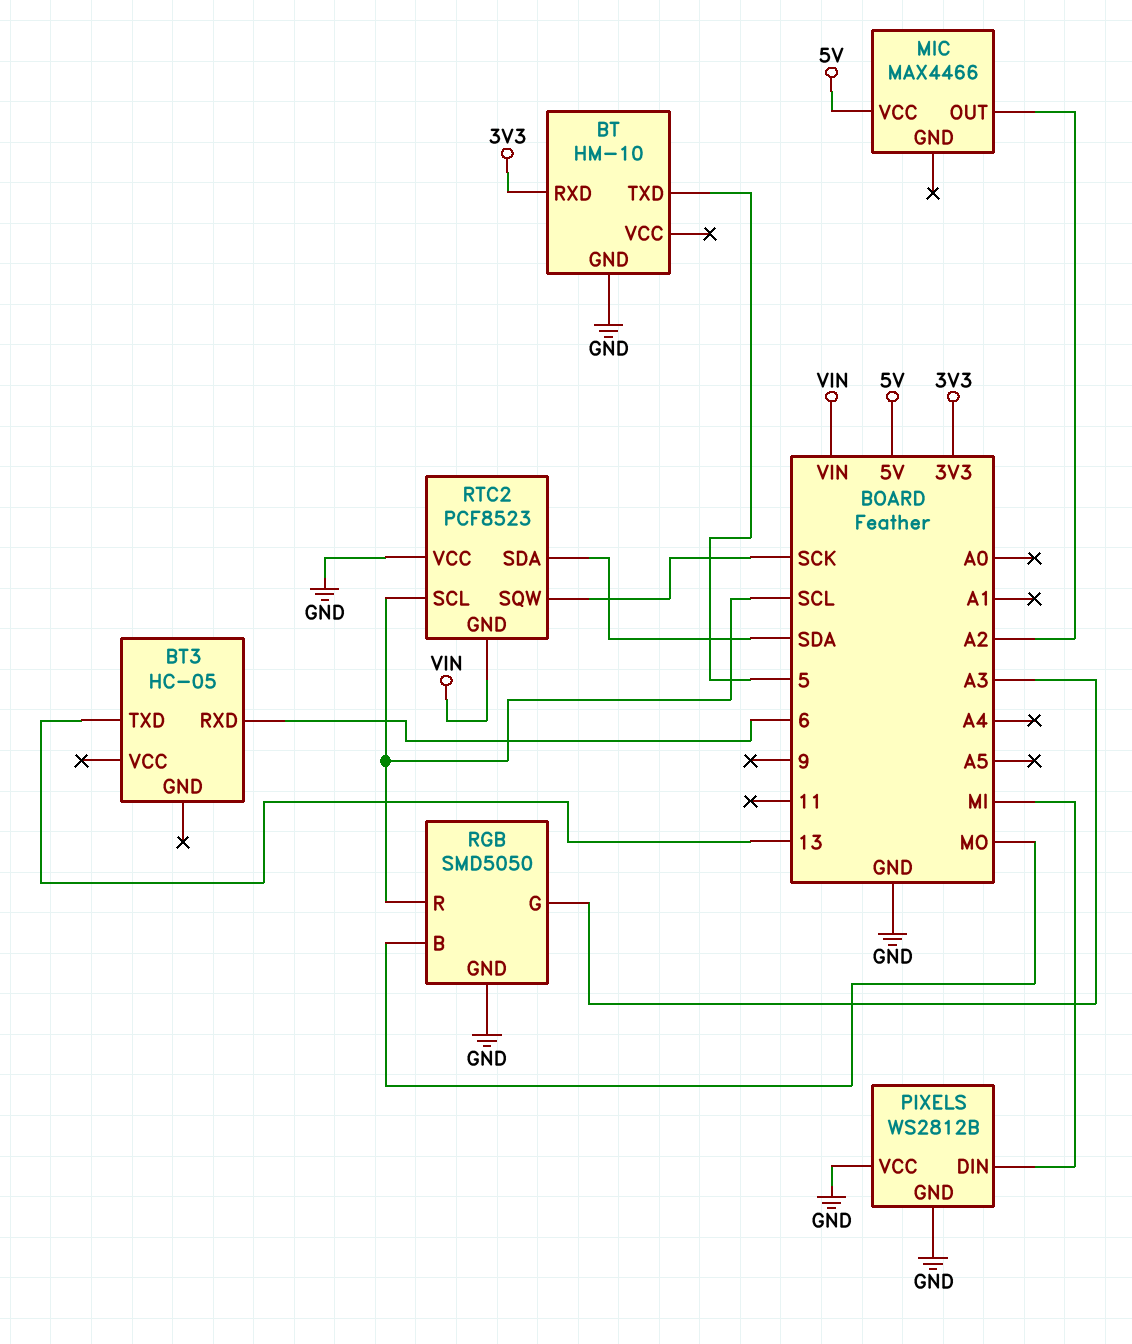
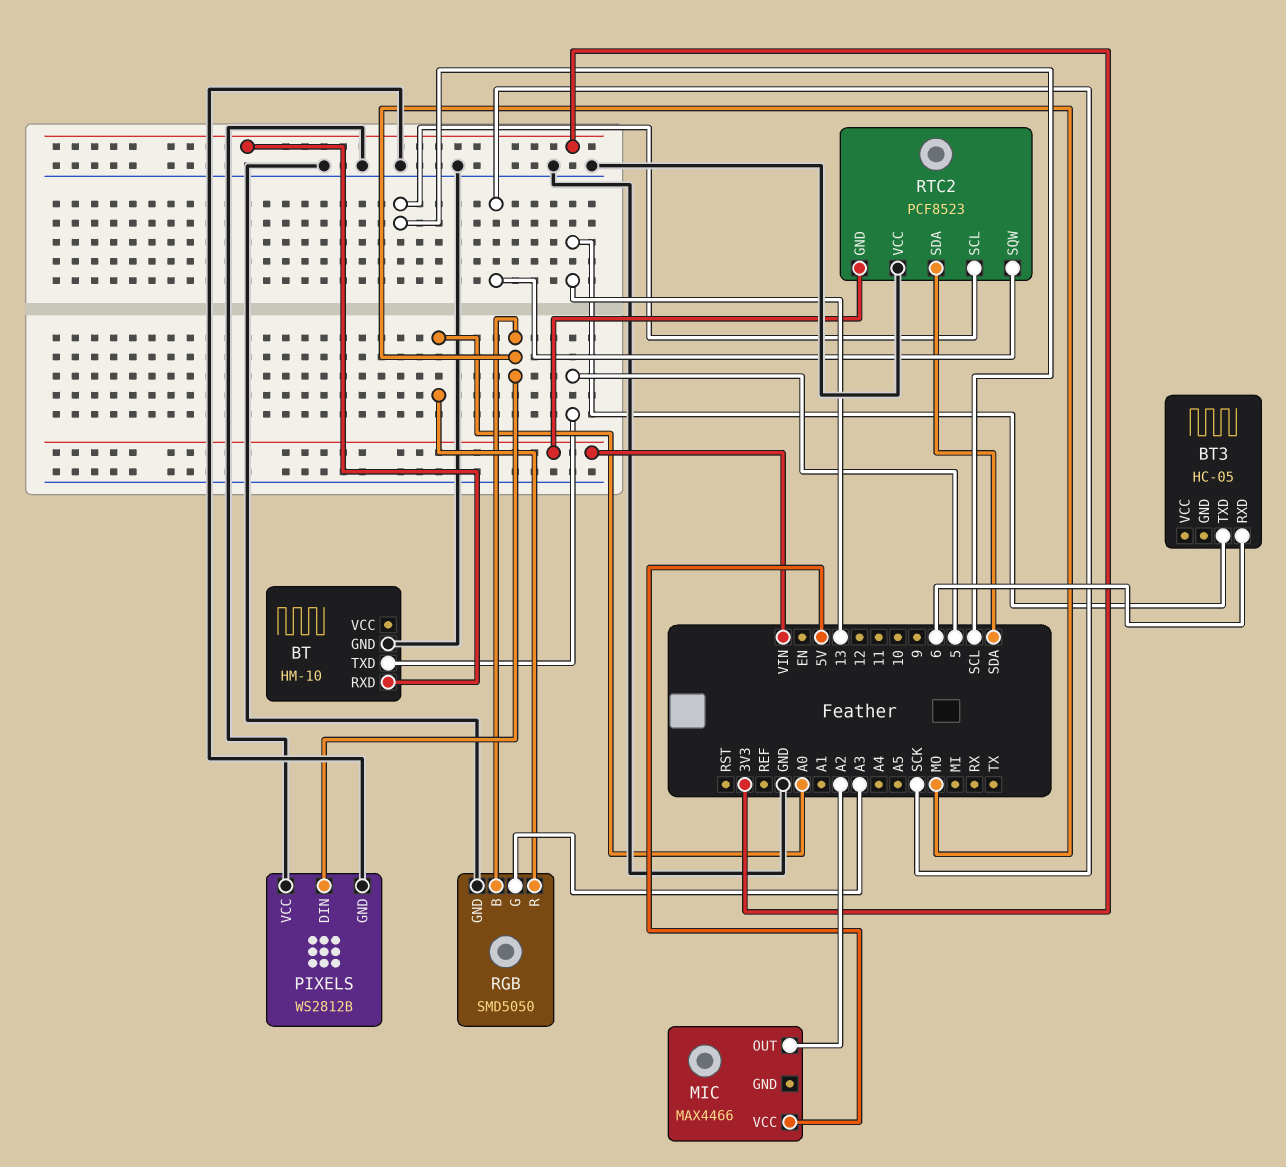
PIXELS pin DIN: MI -> MO
RGB pin R: SCL -> A0

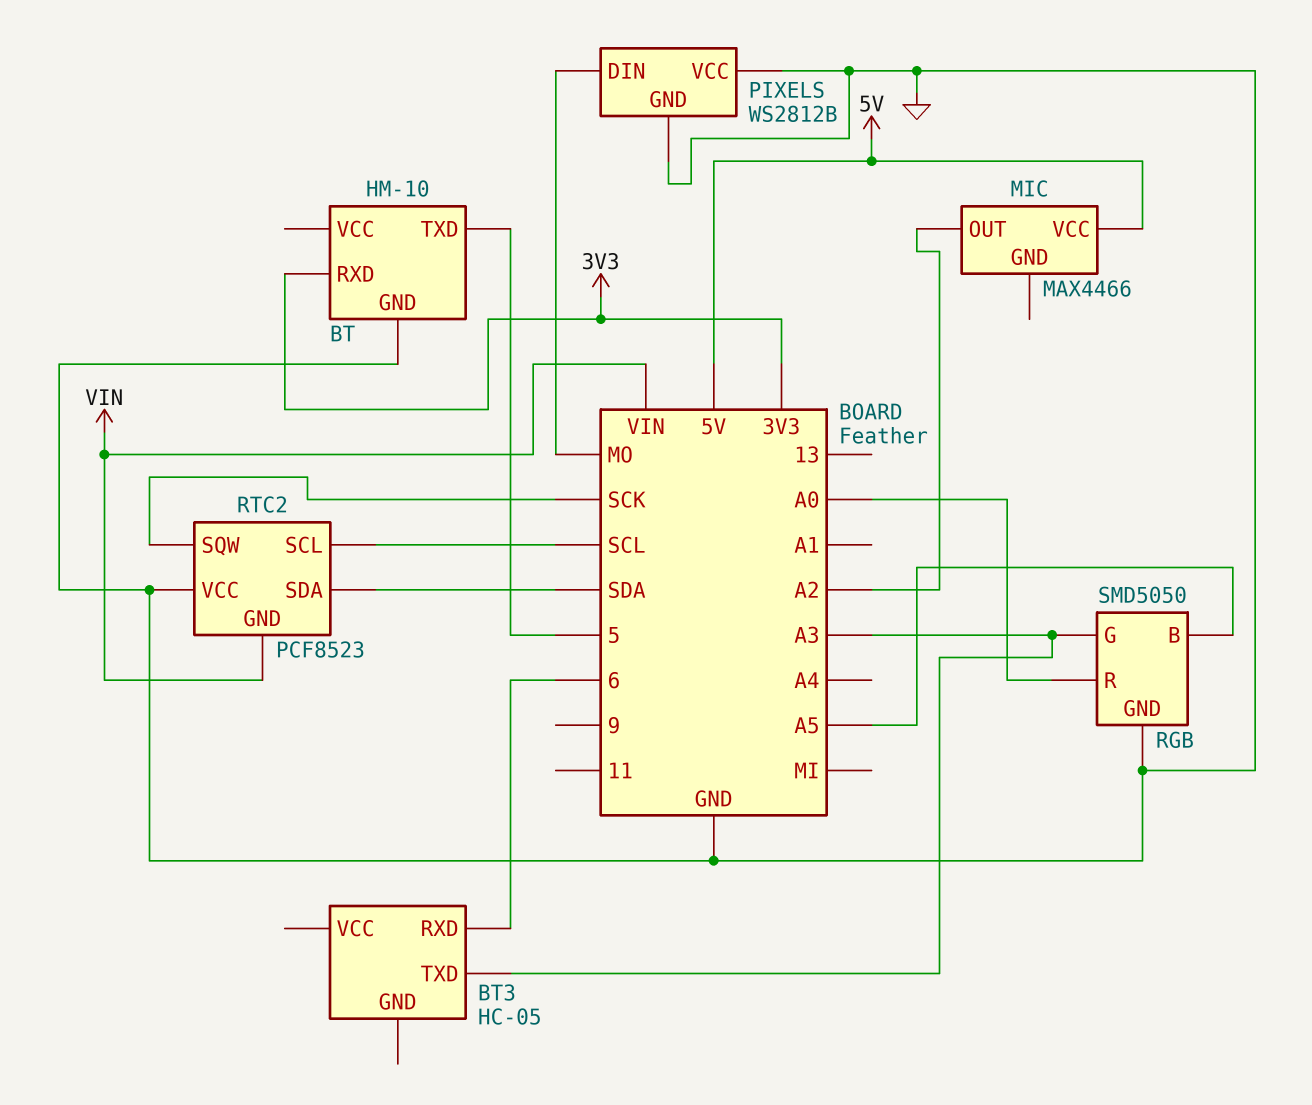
BT3 pin TXD: 13 -> A3
RGB pin B: MO -> A5

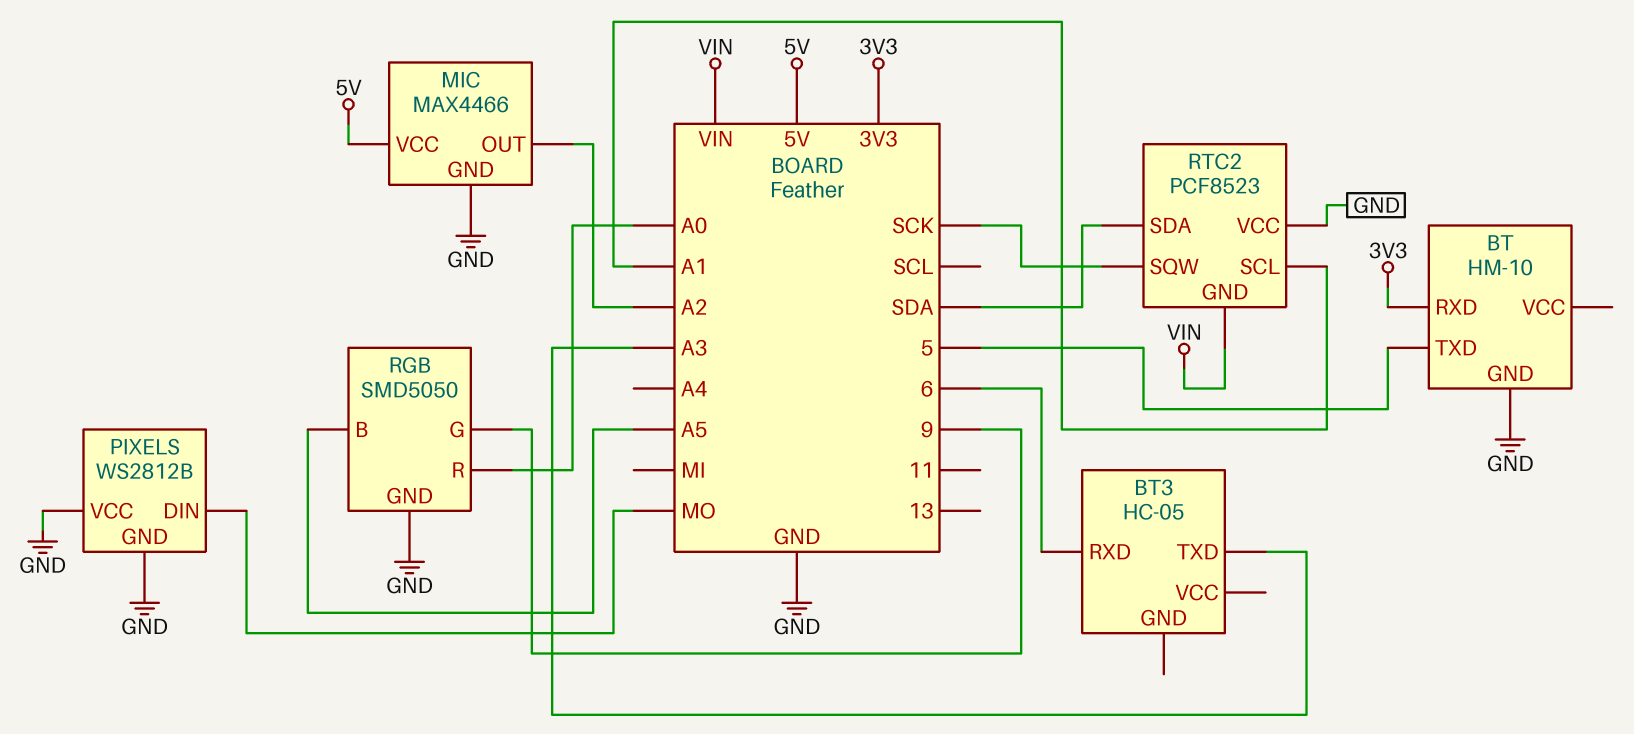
MIC pin GND: none -> GND
RGB pin G: A3 -> 9
RTC2 pin SCL: SCL -> A1

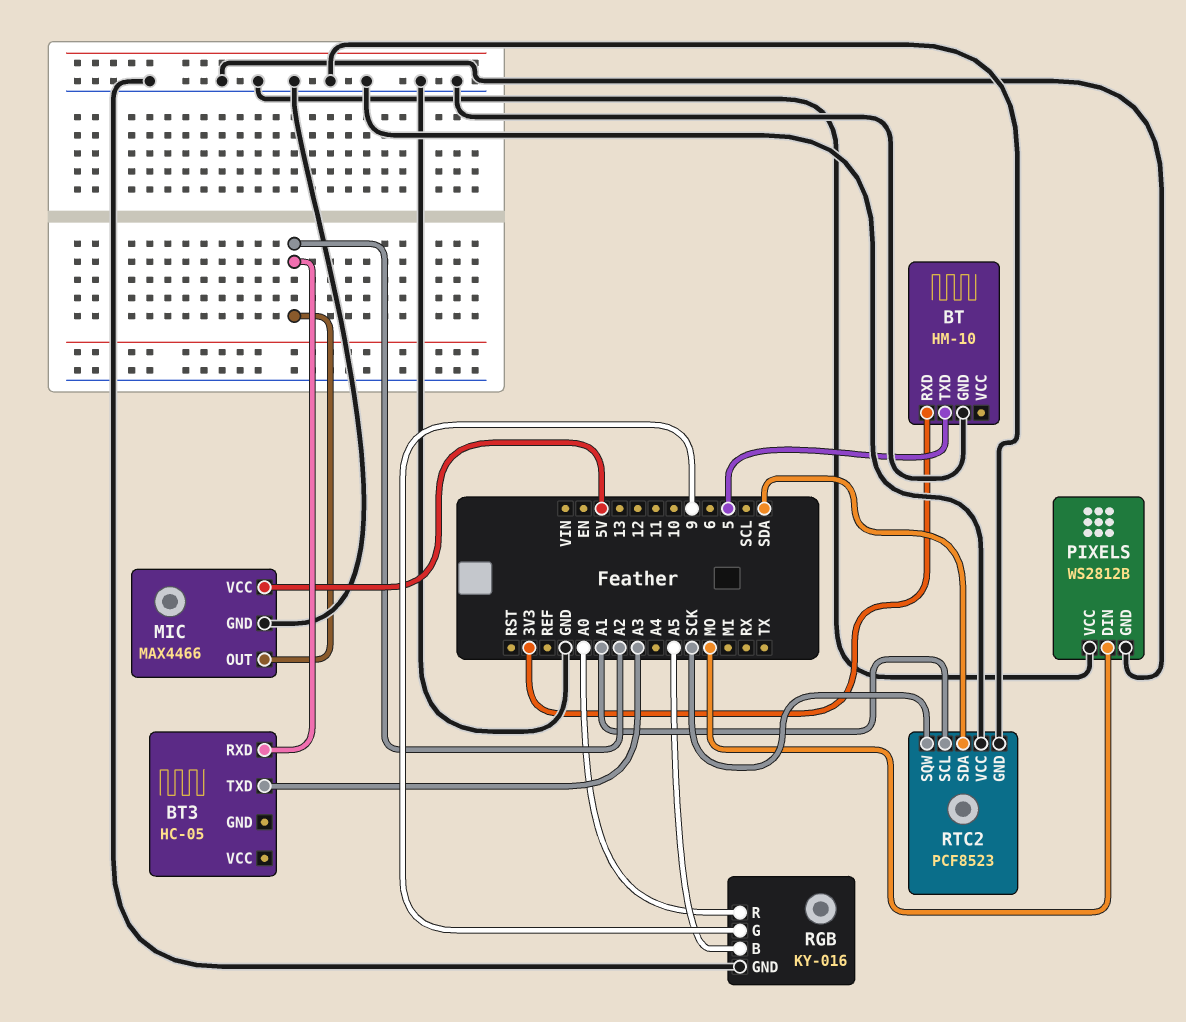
BT3 pin RXD: 6 -> A2
RGB: SMD5050 -> KY-016
RTC2 pin GND: VIN -> GND

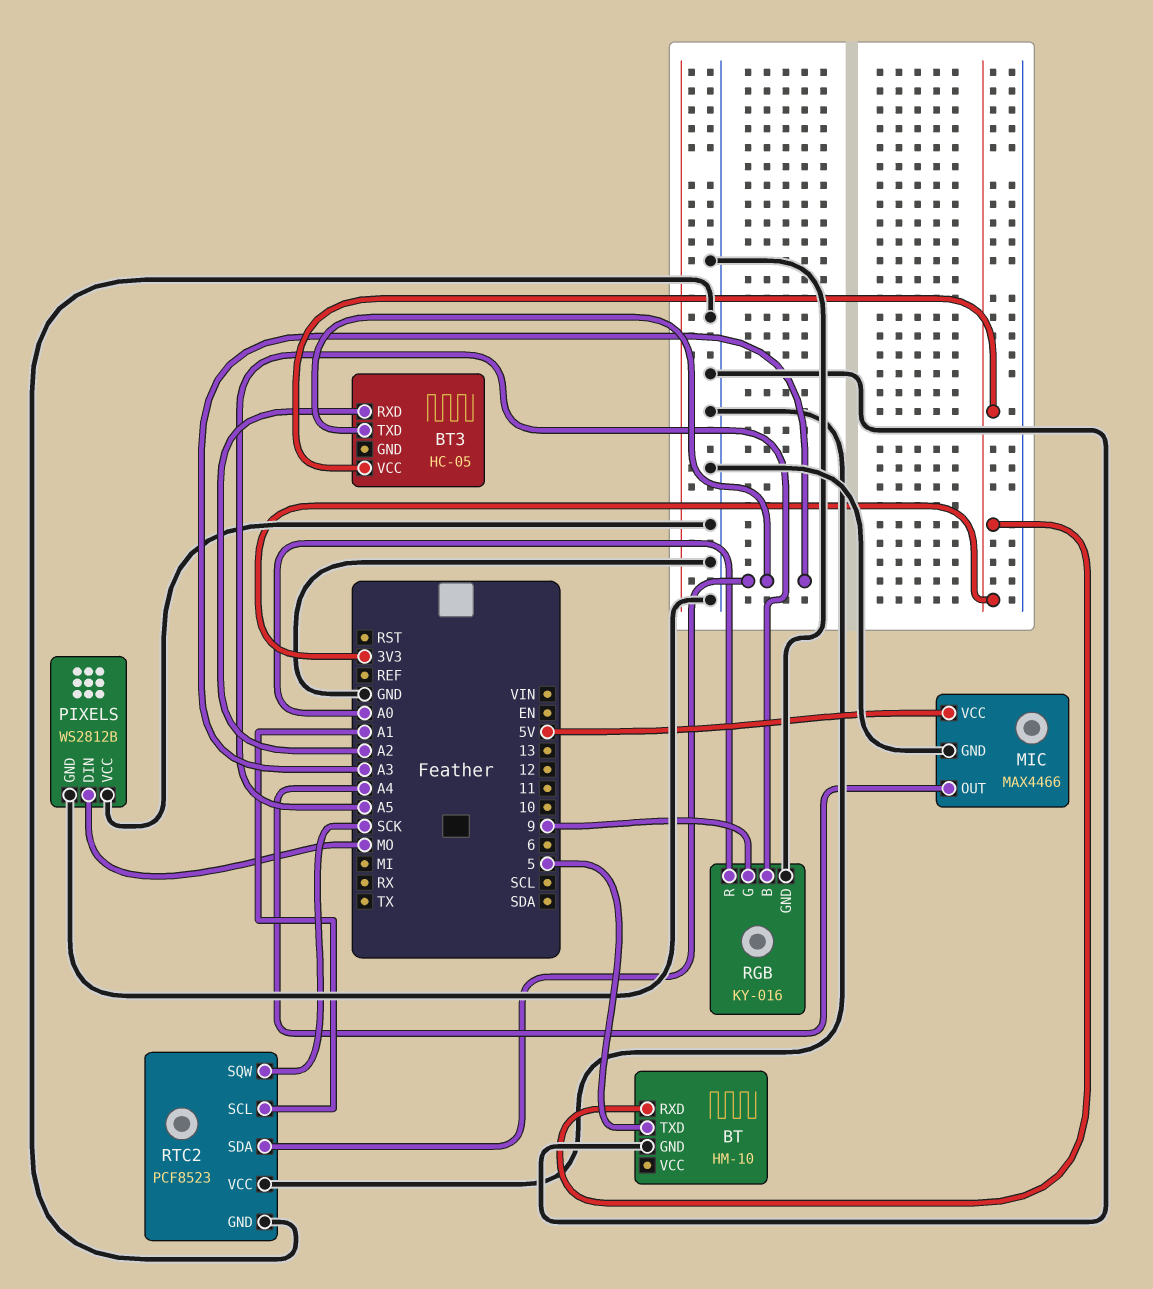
BT3 pin VCC: none -> 3V3
MIC pin OUT: A2 -> A4
RTC2 pin SDA: SDA -> A3

